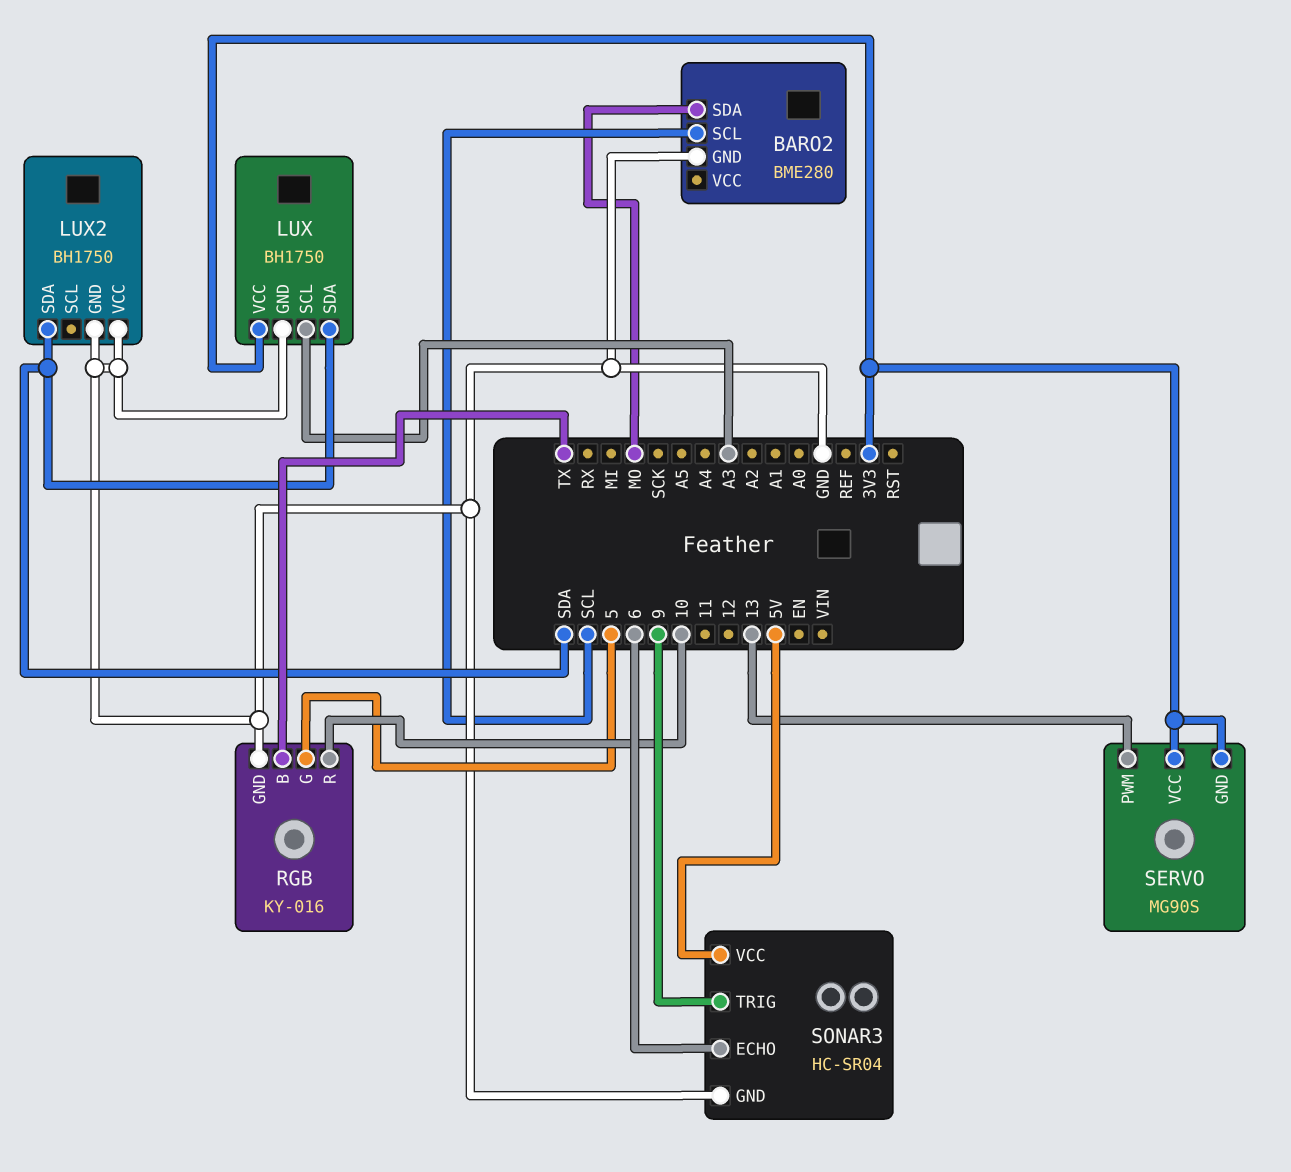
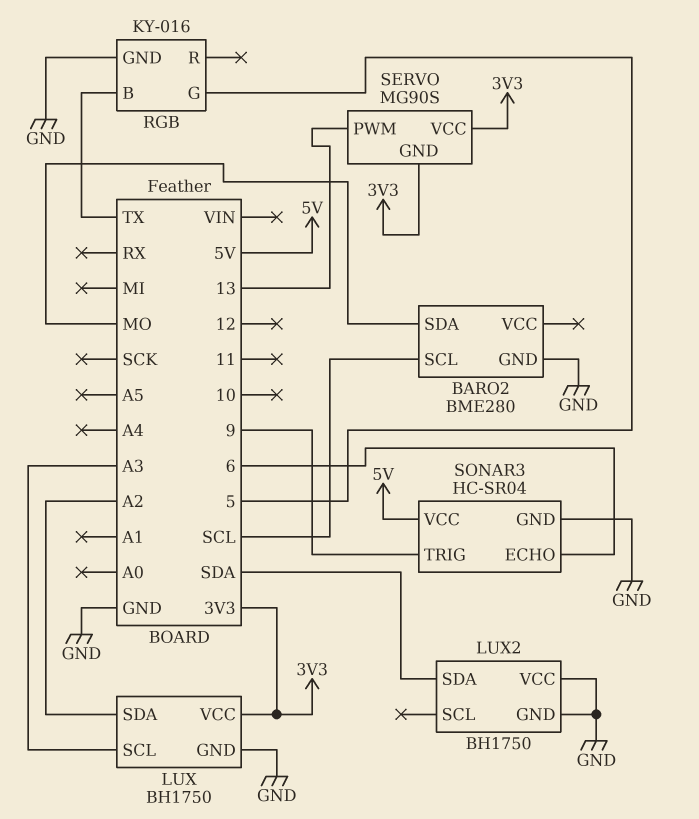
LUX pin SDA: SDA -> A2
RGB pin R: 10 -> none

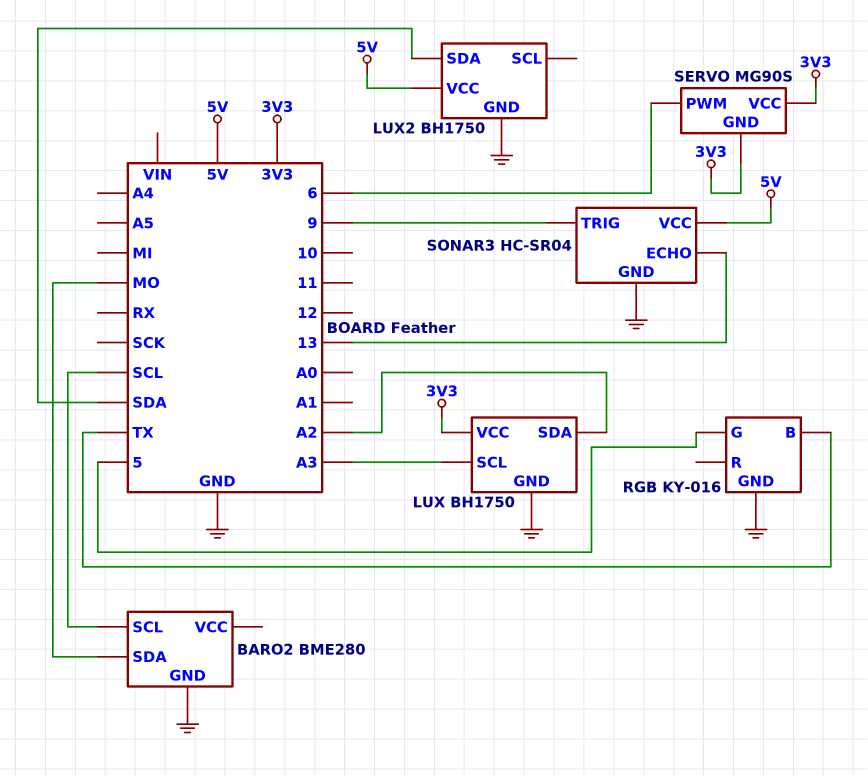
LUX2 pin VCC: GND -> 5V
SERVO pin PWM: 13 -> 6
SONAR3 pin ECHO: 6 -> 13

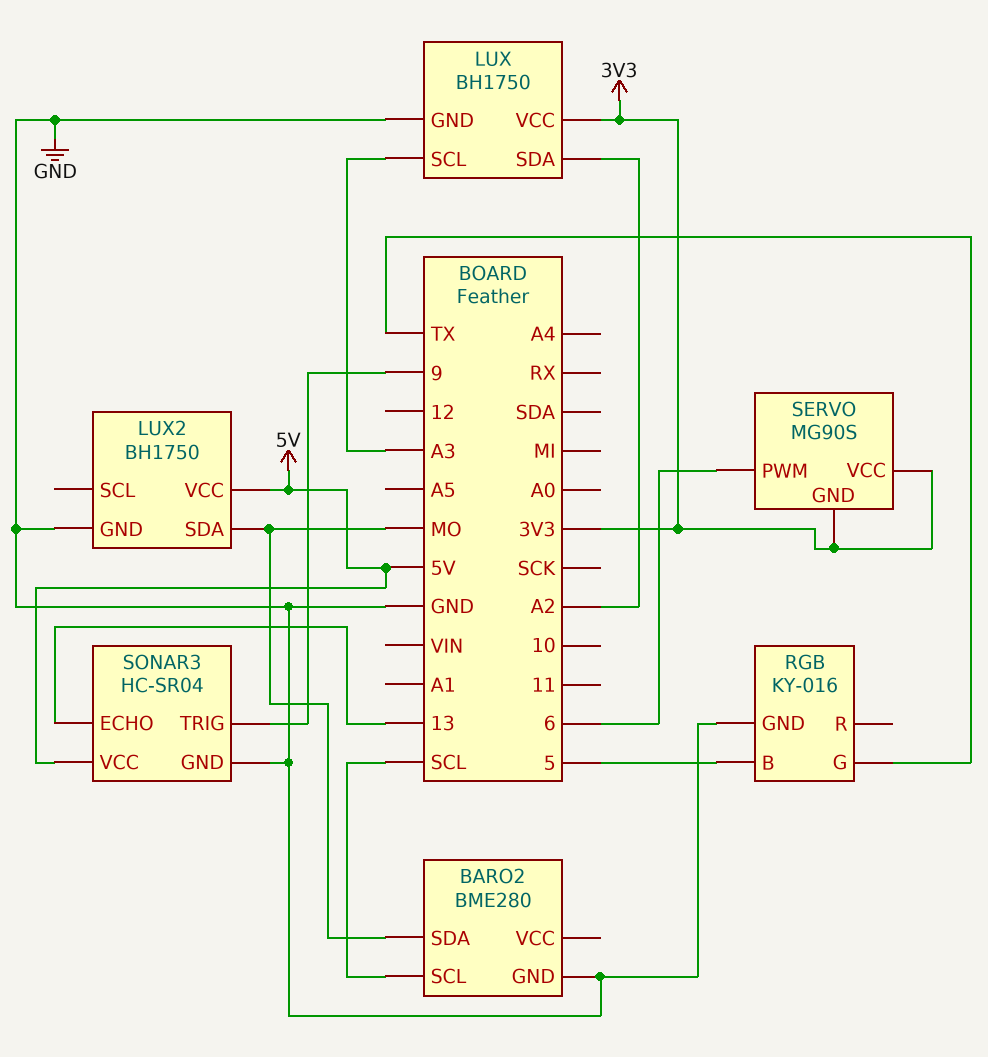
LUX2 pin SDA: SDA -> MO
RGB pin B: TX -> 5
RGB pin G: 5 -> TX

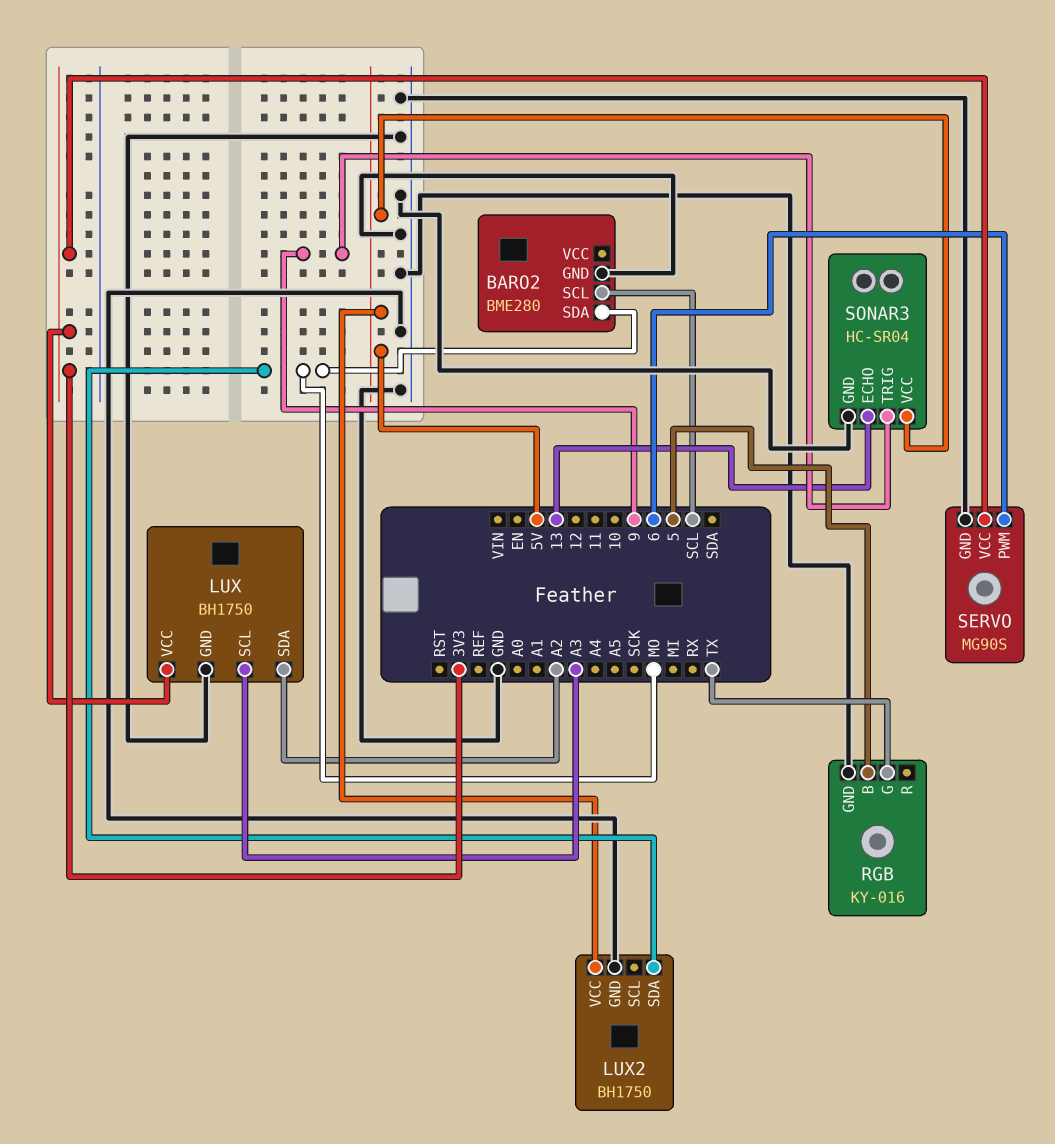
SERVO pin GND: 3V3 -> GND

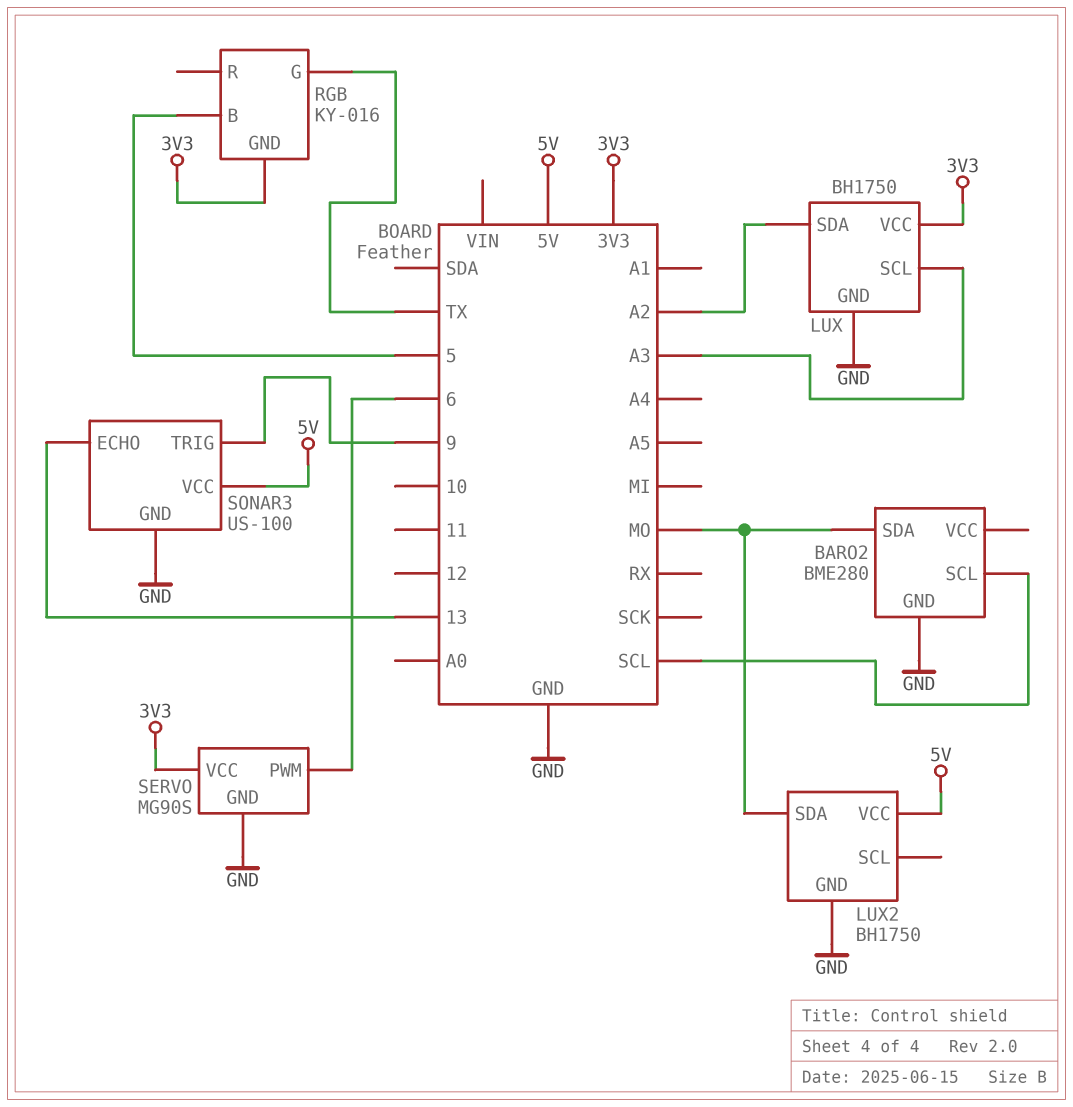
RGB pin GND: GND -> 3V3
SONAR3: HC-SR04 -> US-100

